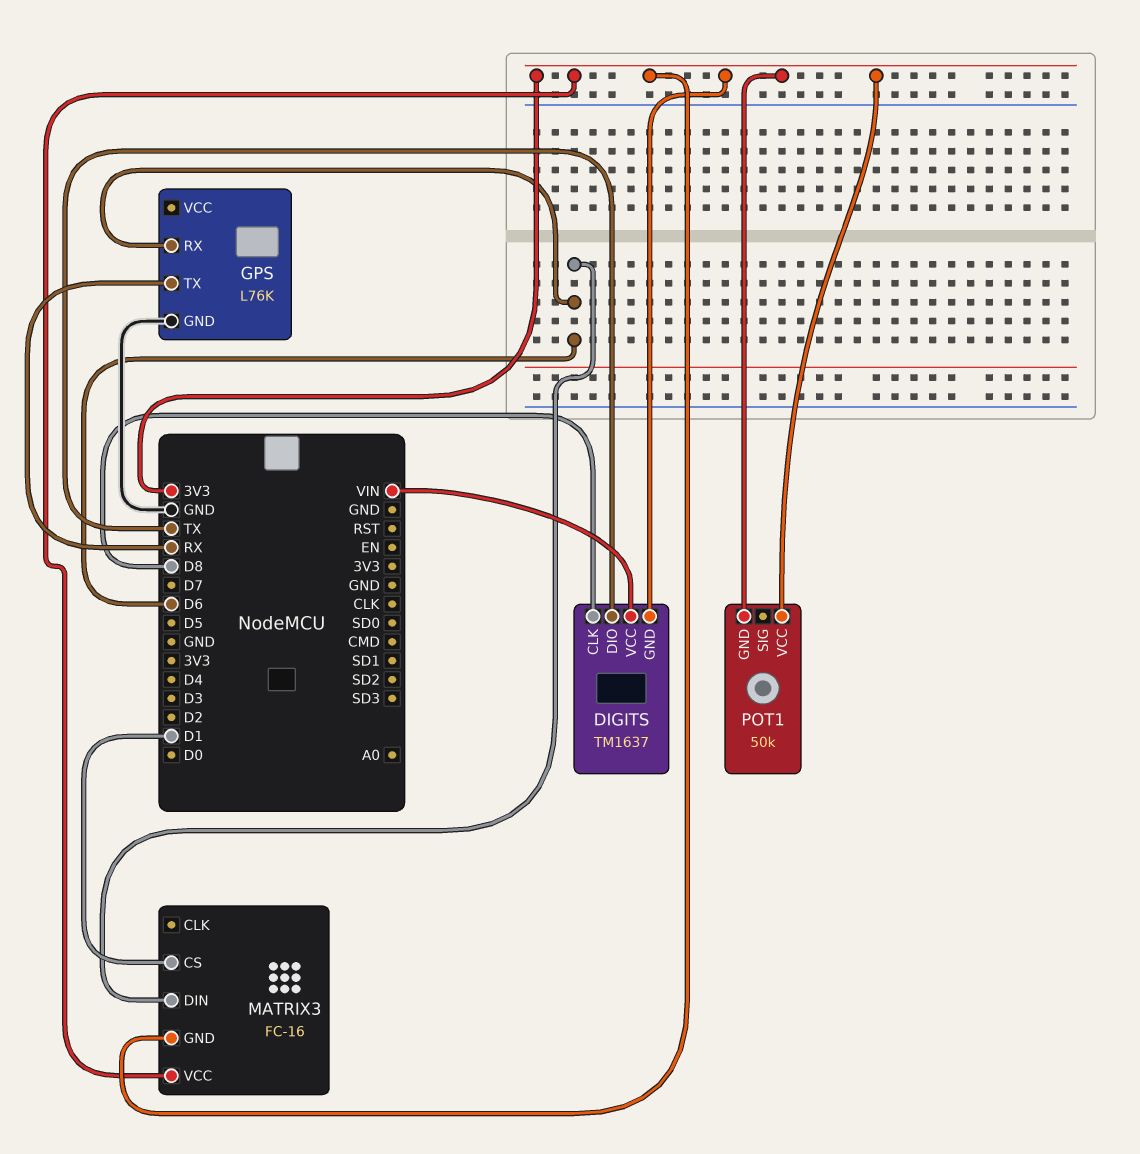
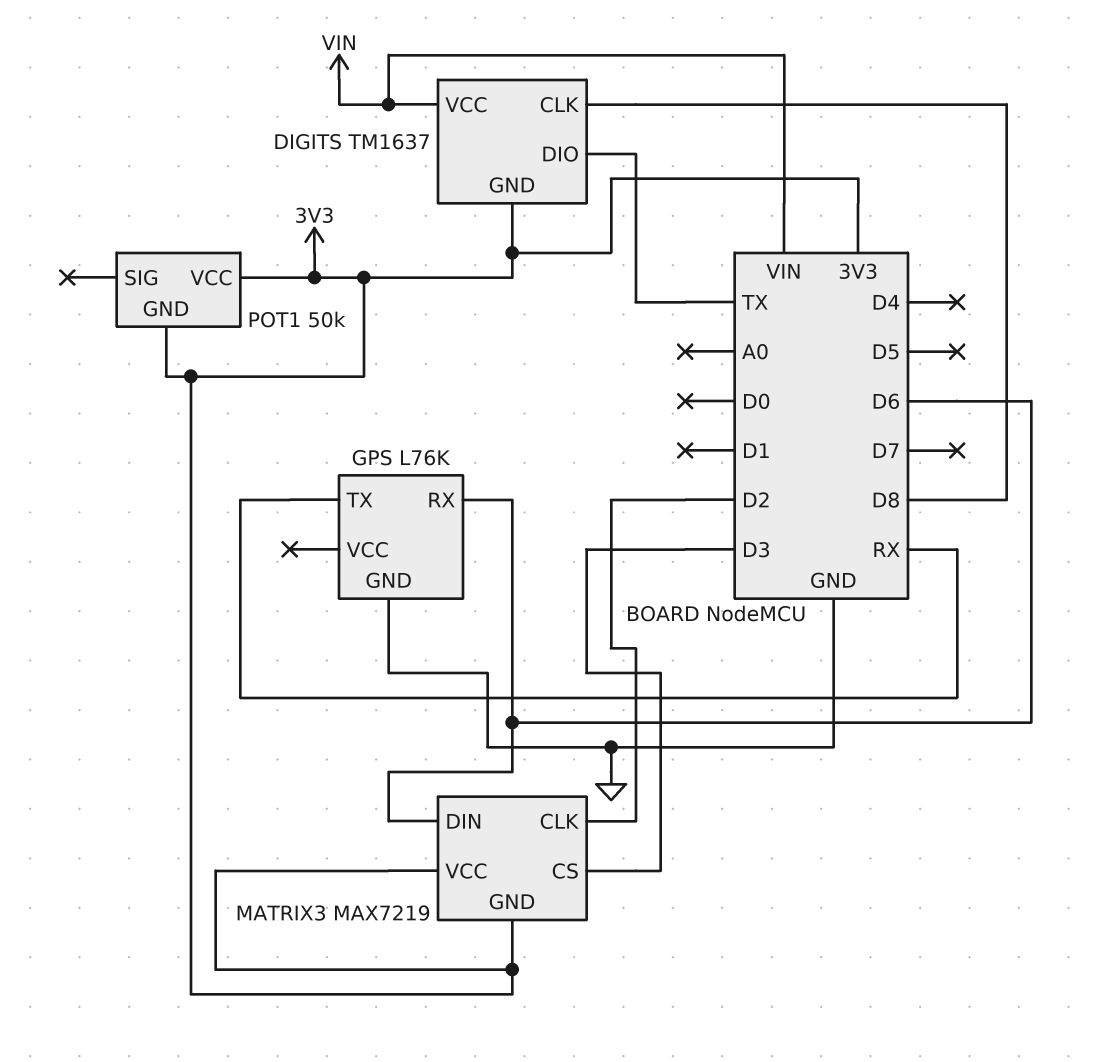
MATRIX3: FC-16 -> MAX7219
MATRIX3 pin CLK: none -> D2
MATRIX3 pin CS: D1 -> D3

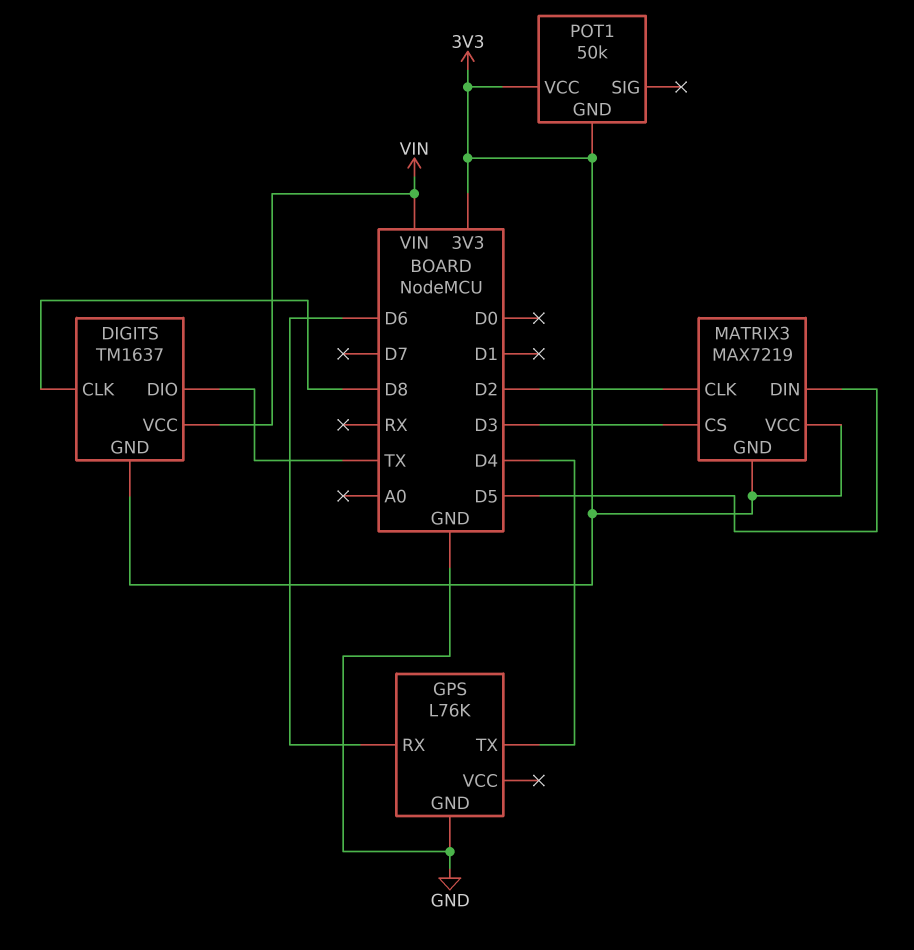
GPS pin TX: RX -> D4
MATRIX3 pin DIN: D6 -> D5

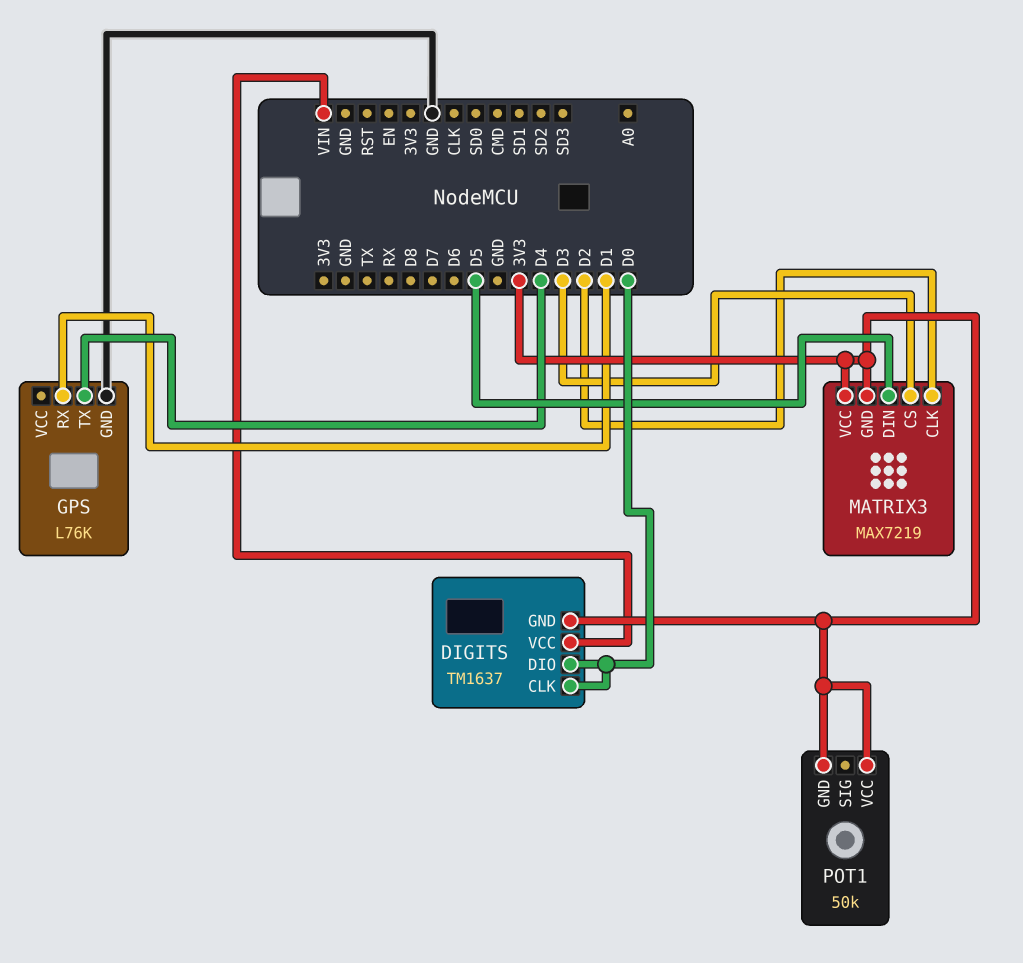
DIGITS pin CLK: D8 -> D0
DIGITS pin DIO: TX -> D0
GPS pin RX: D6 -> D1

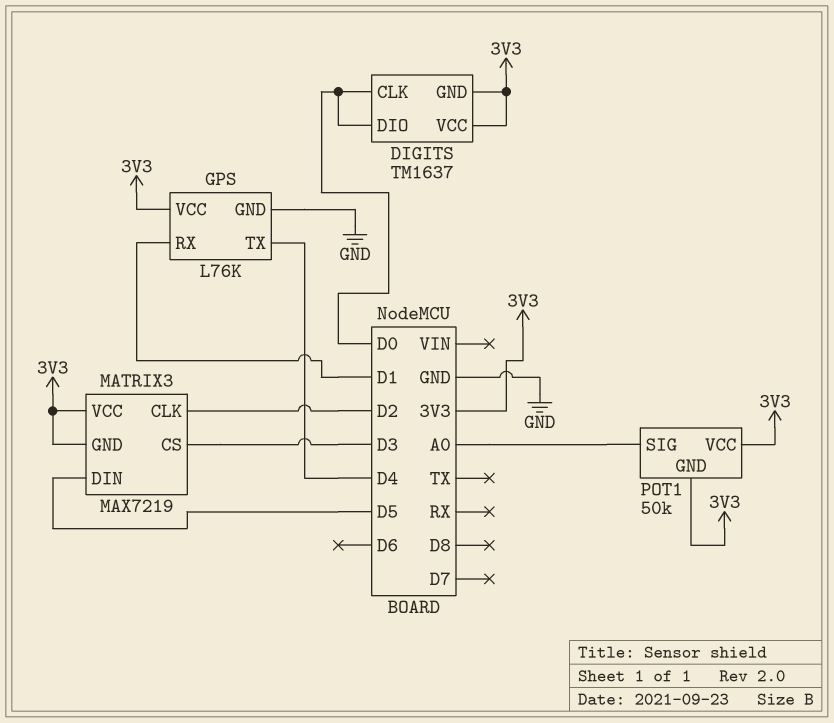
DIGITS pin VCC: VIN -> 3V3
GPS pin VCC: none -> 3V3
POT1 pin SIG: none -> A0

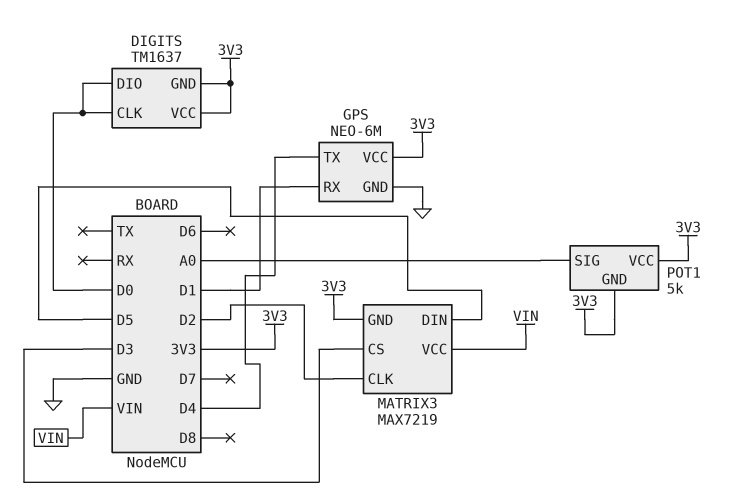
GPS: L76K -> NEO-6M
MATRIX3 pin VCC: 3V3 -> VIN
POT1: 50k -> 5k

